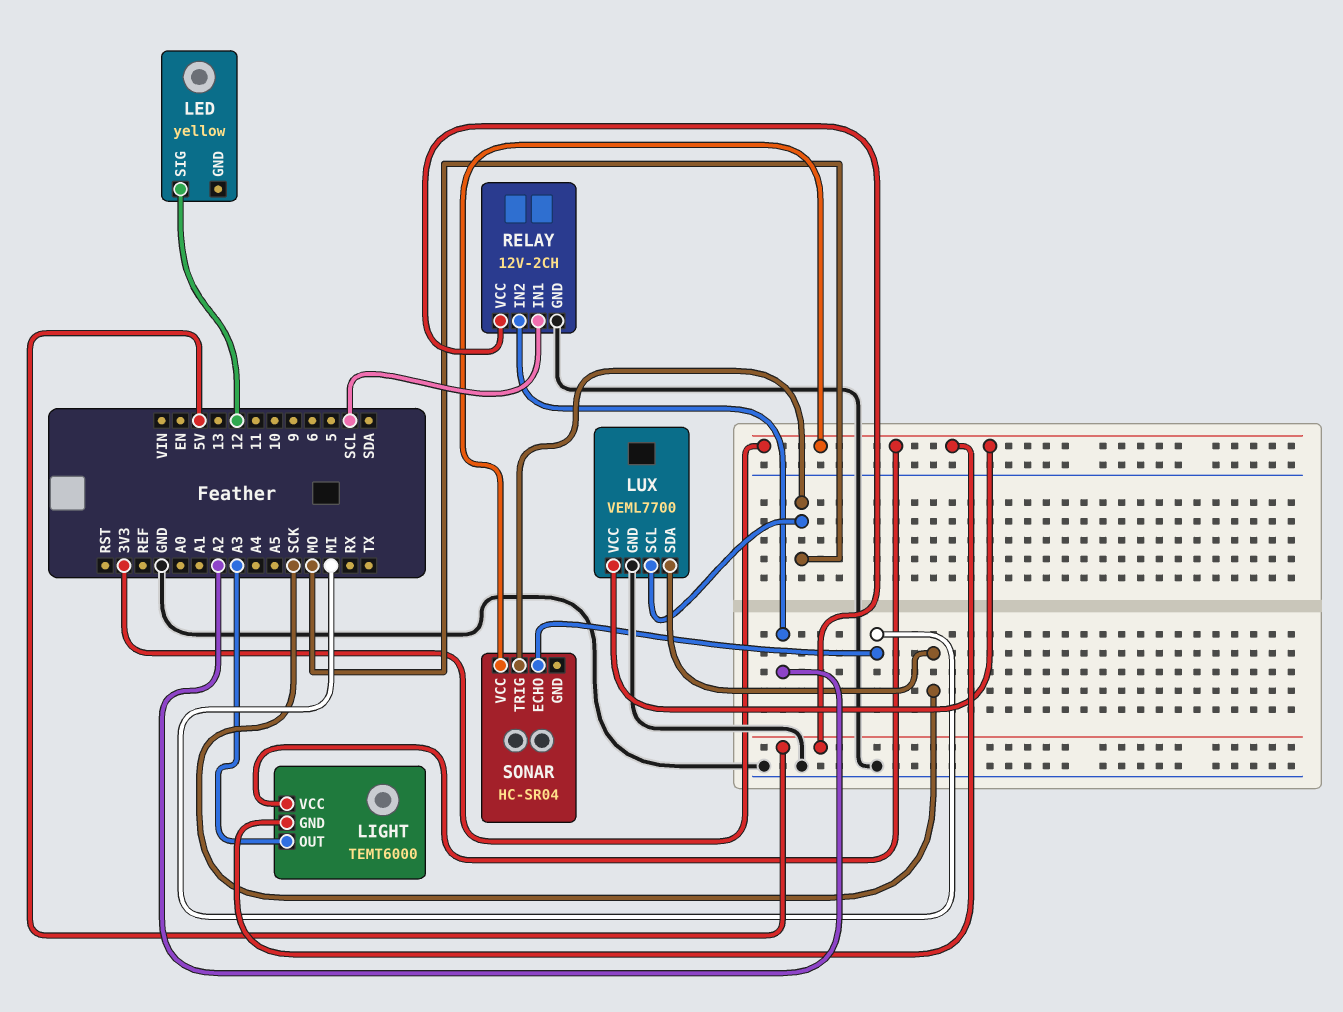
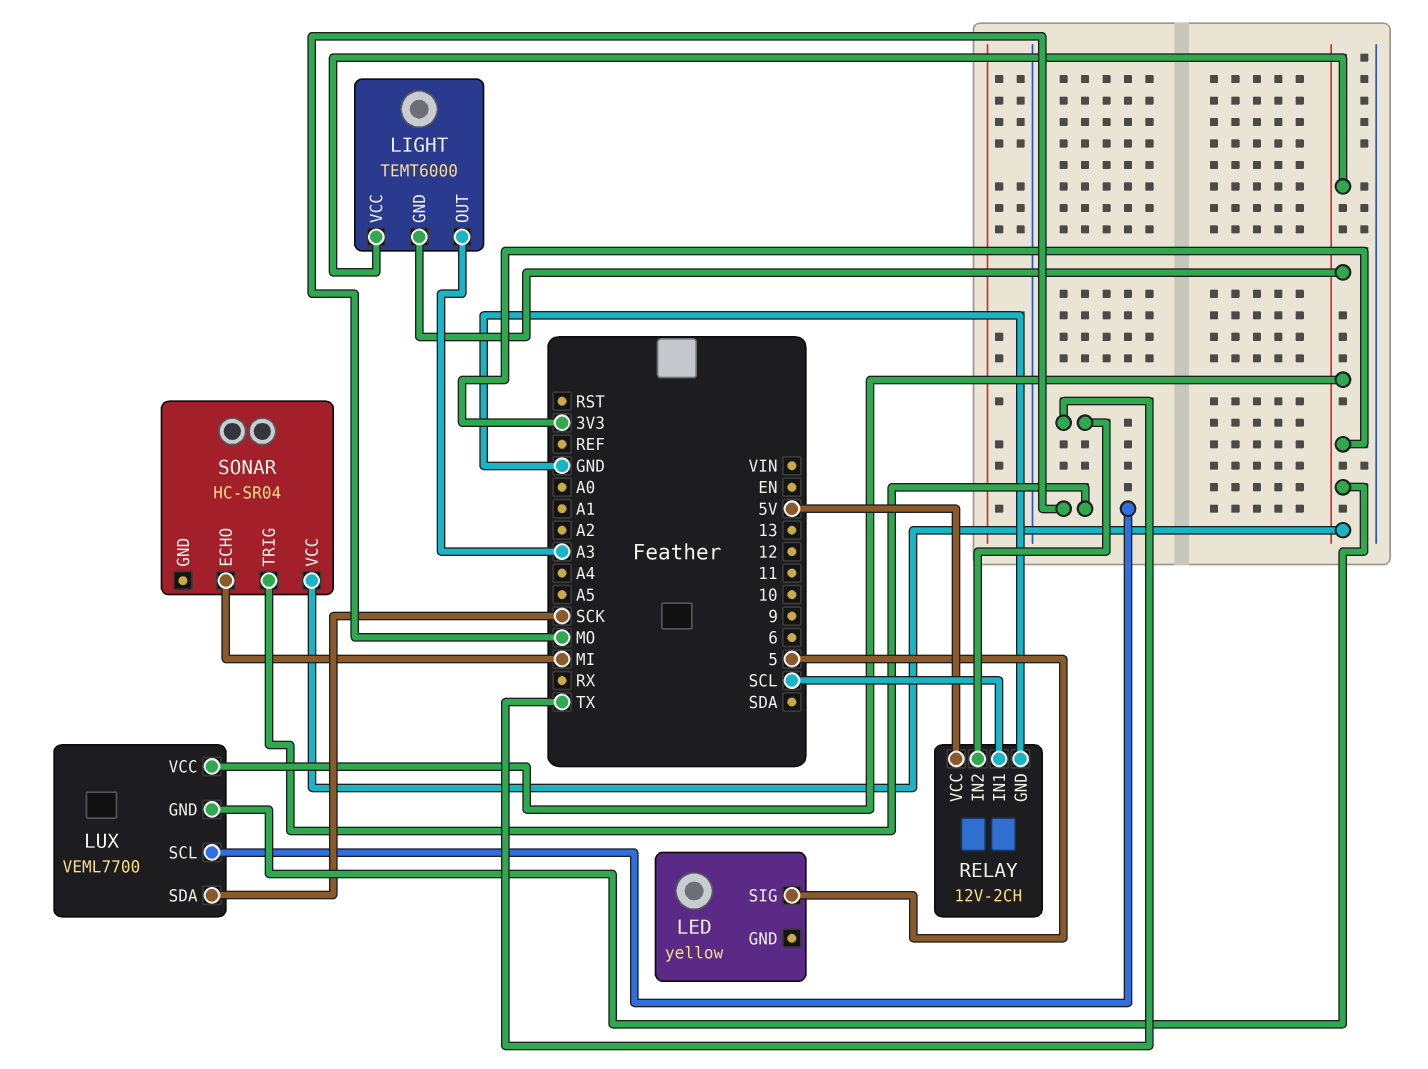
LED pin SIG: 12 -> 5
LUX pin GND: GND -> 3V3
RELAY pin IN2: A2 -> TX

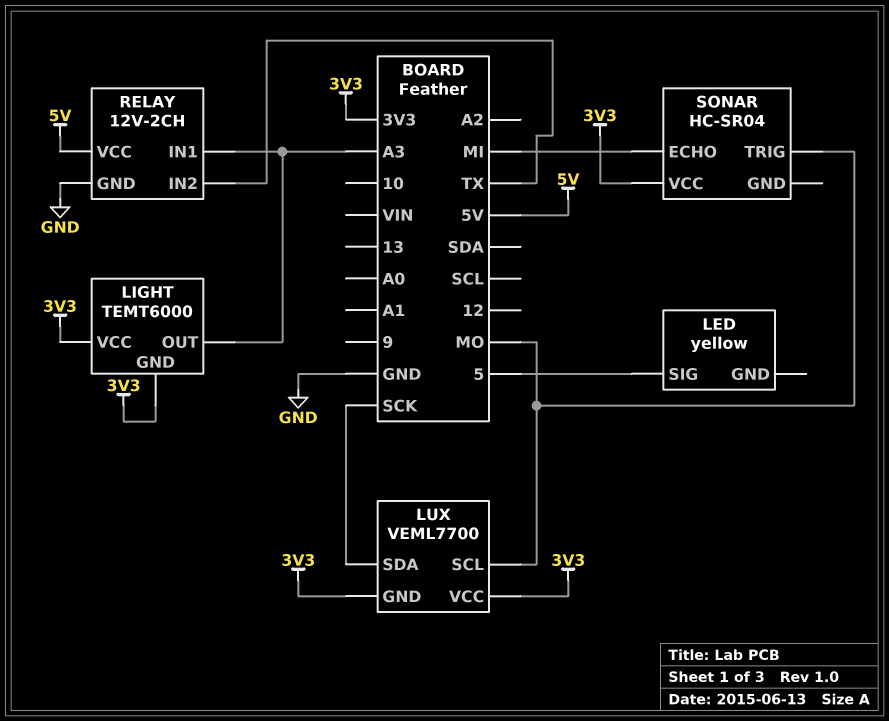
RELAY pin IN1: SCL -> A3

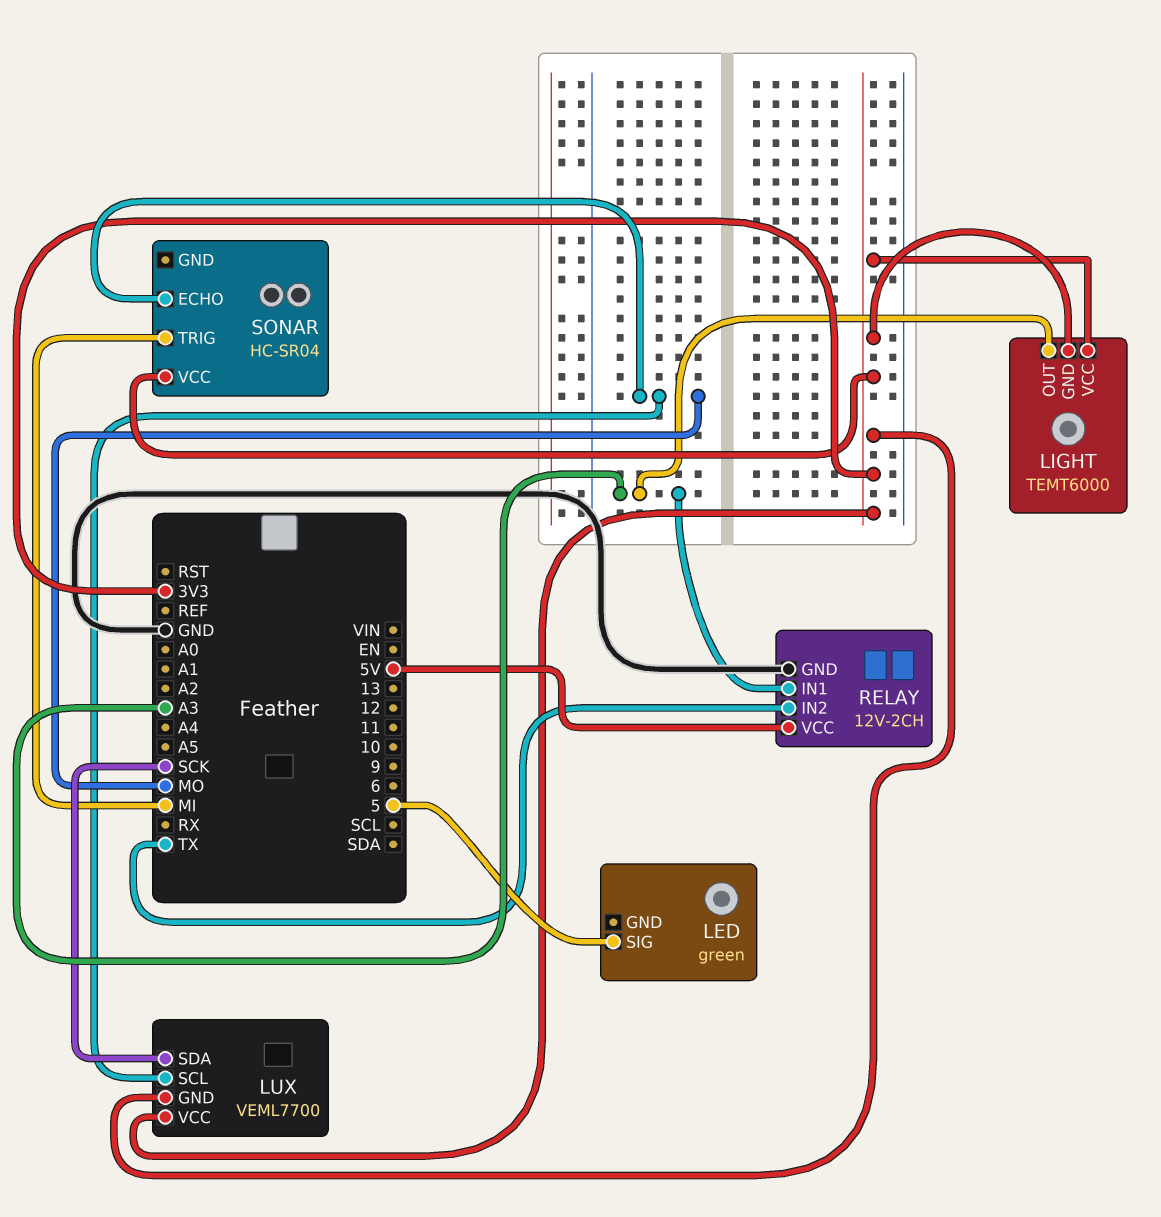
LED: yellow -> green
SONAR pin ECHO: MI -> MO
SONAR pin TRIG: MO -> MI

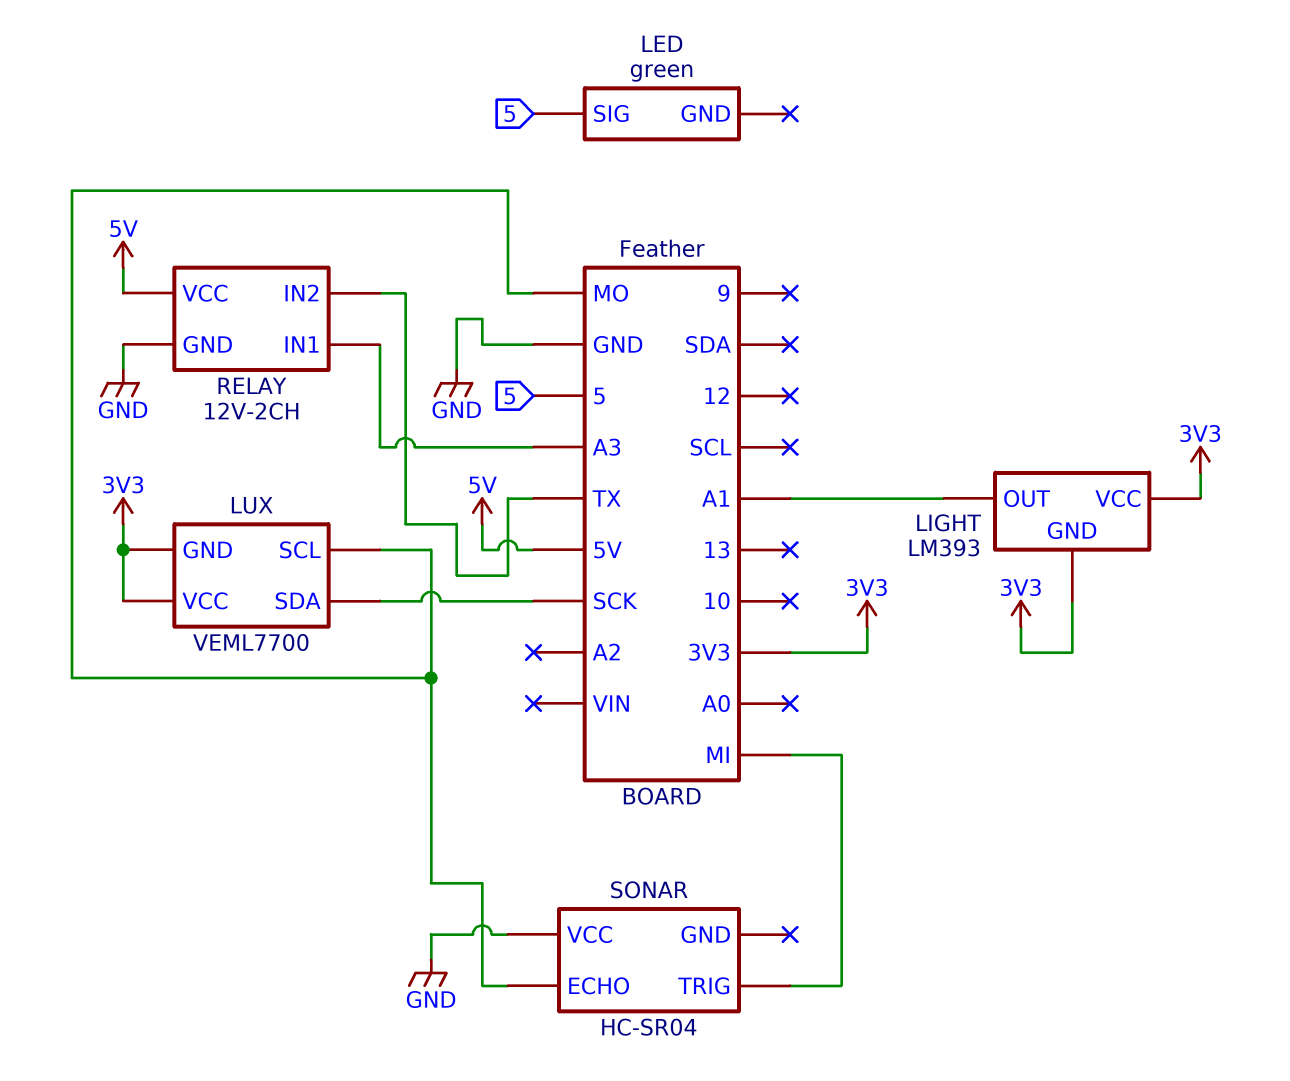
LIGHT: TEMT6000 -> LM393
LIGHT pin OUT: A3 -> A1
SONAR pin VCC: 3V3 -> GND

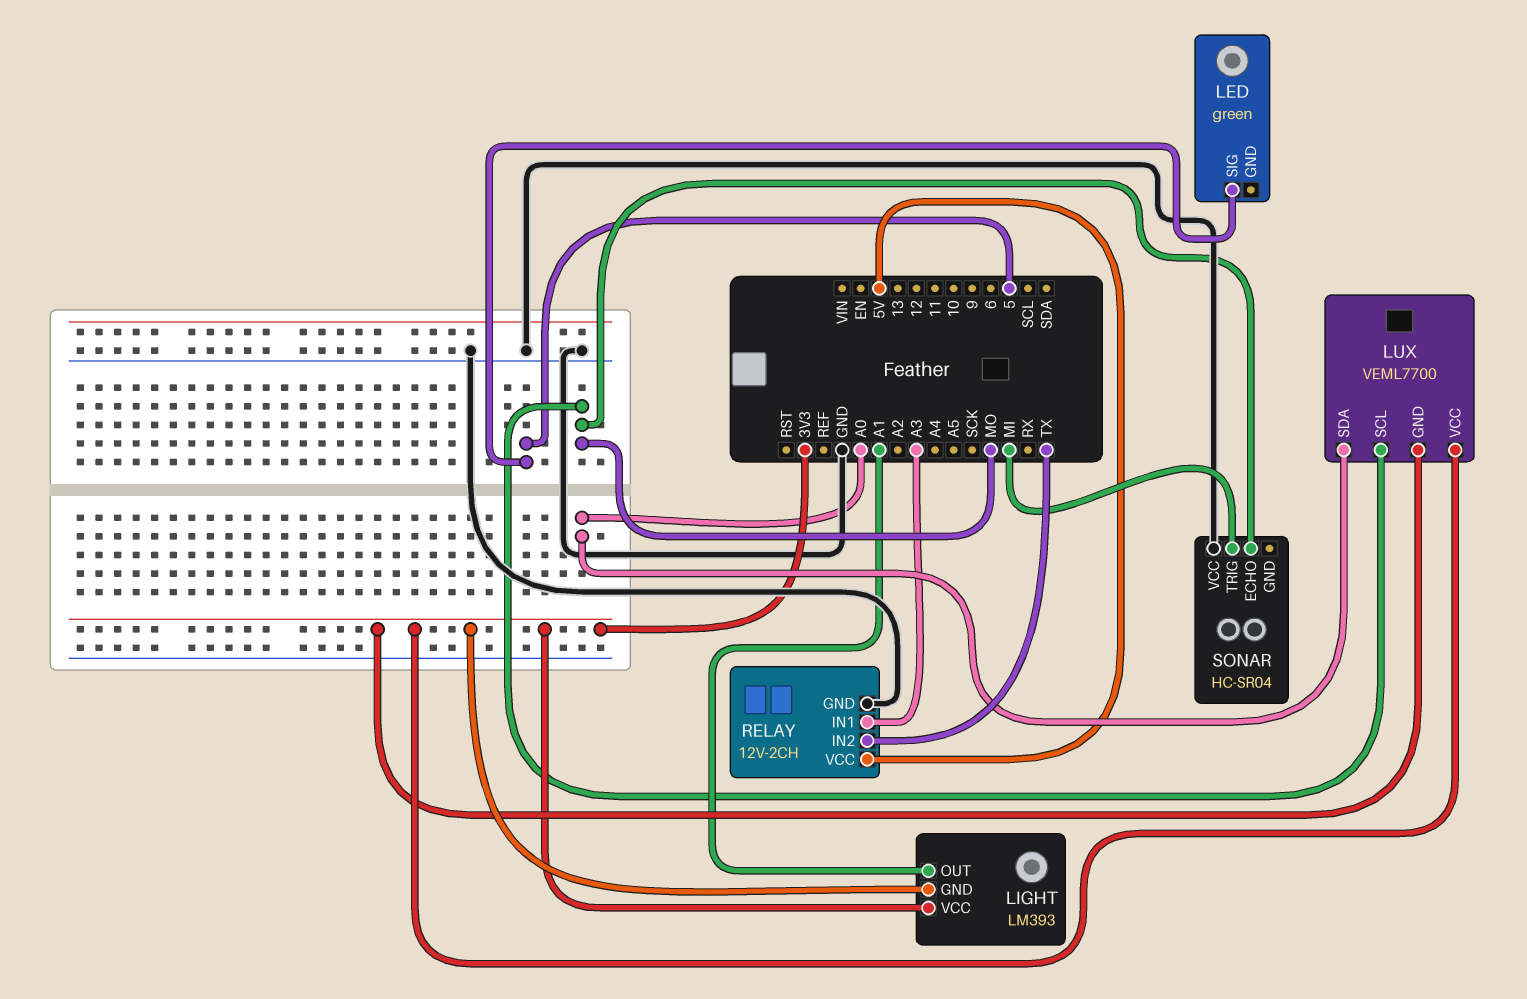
LUX pin SDA: SCK -> A0

